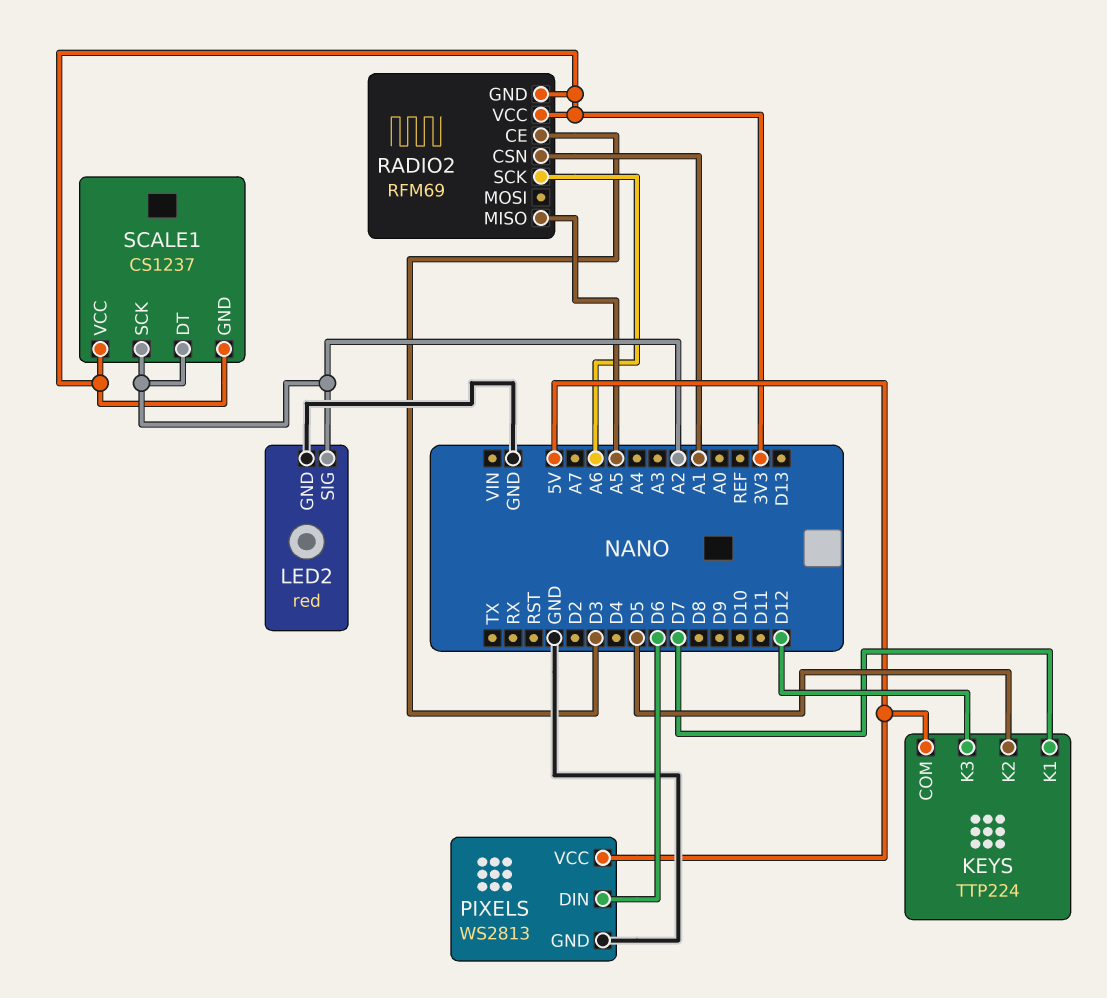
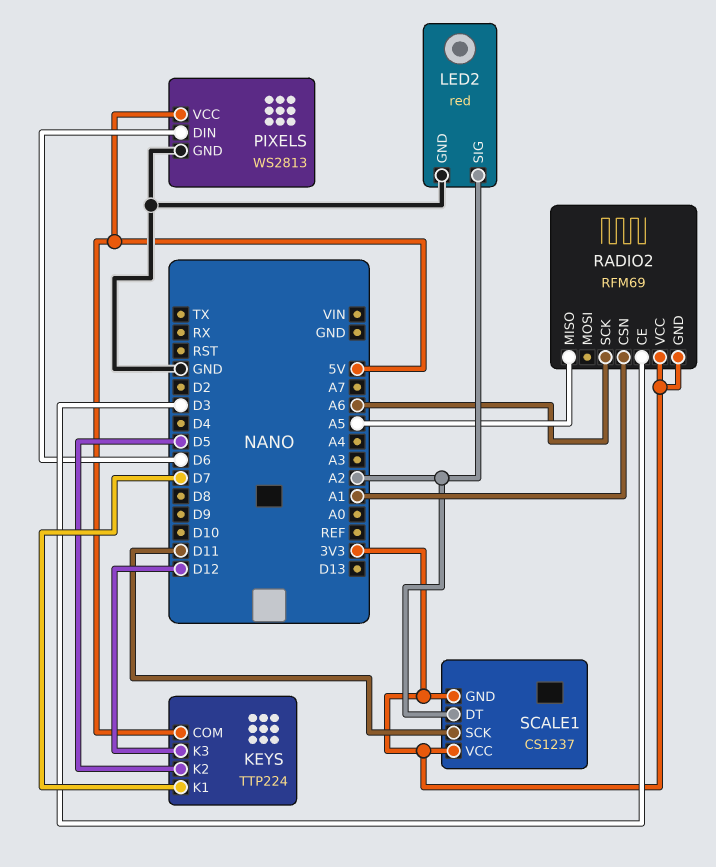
SCALE1 pin SCK: A2 -> D11

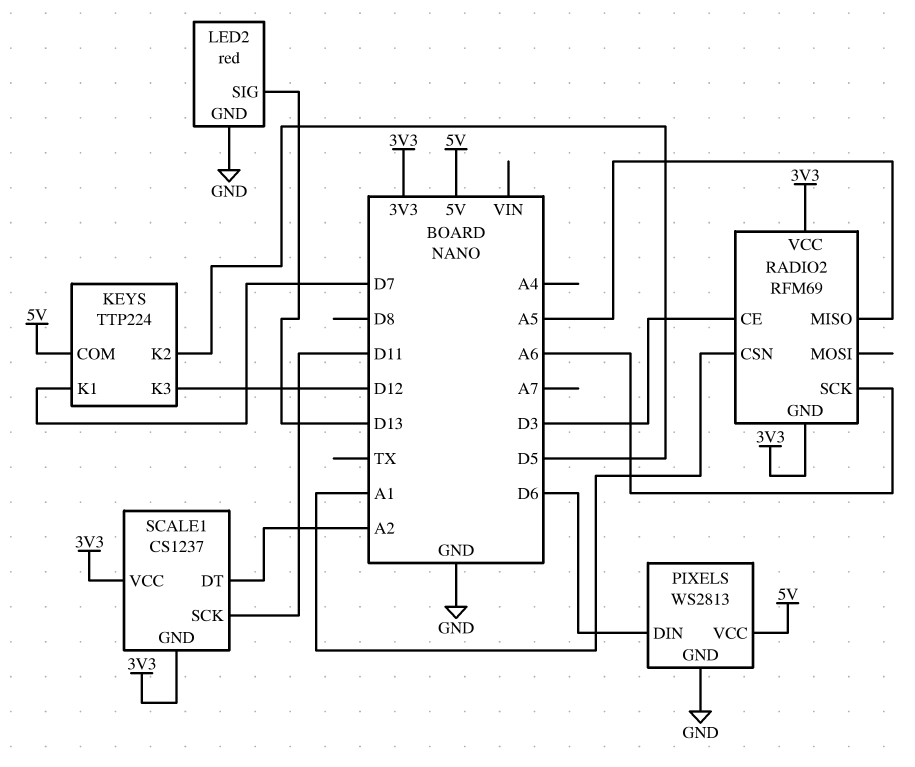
LED2 pin SIG: A2 -> D13

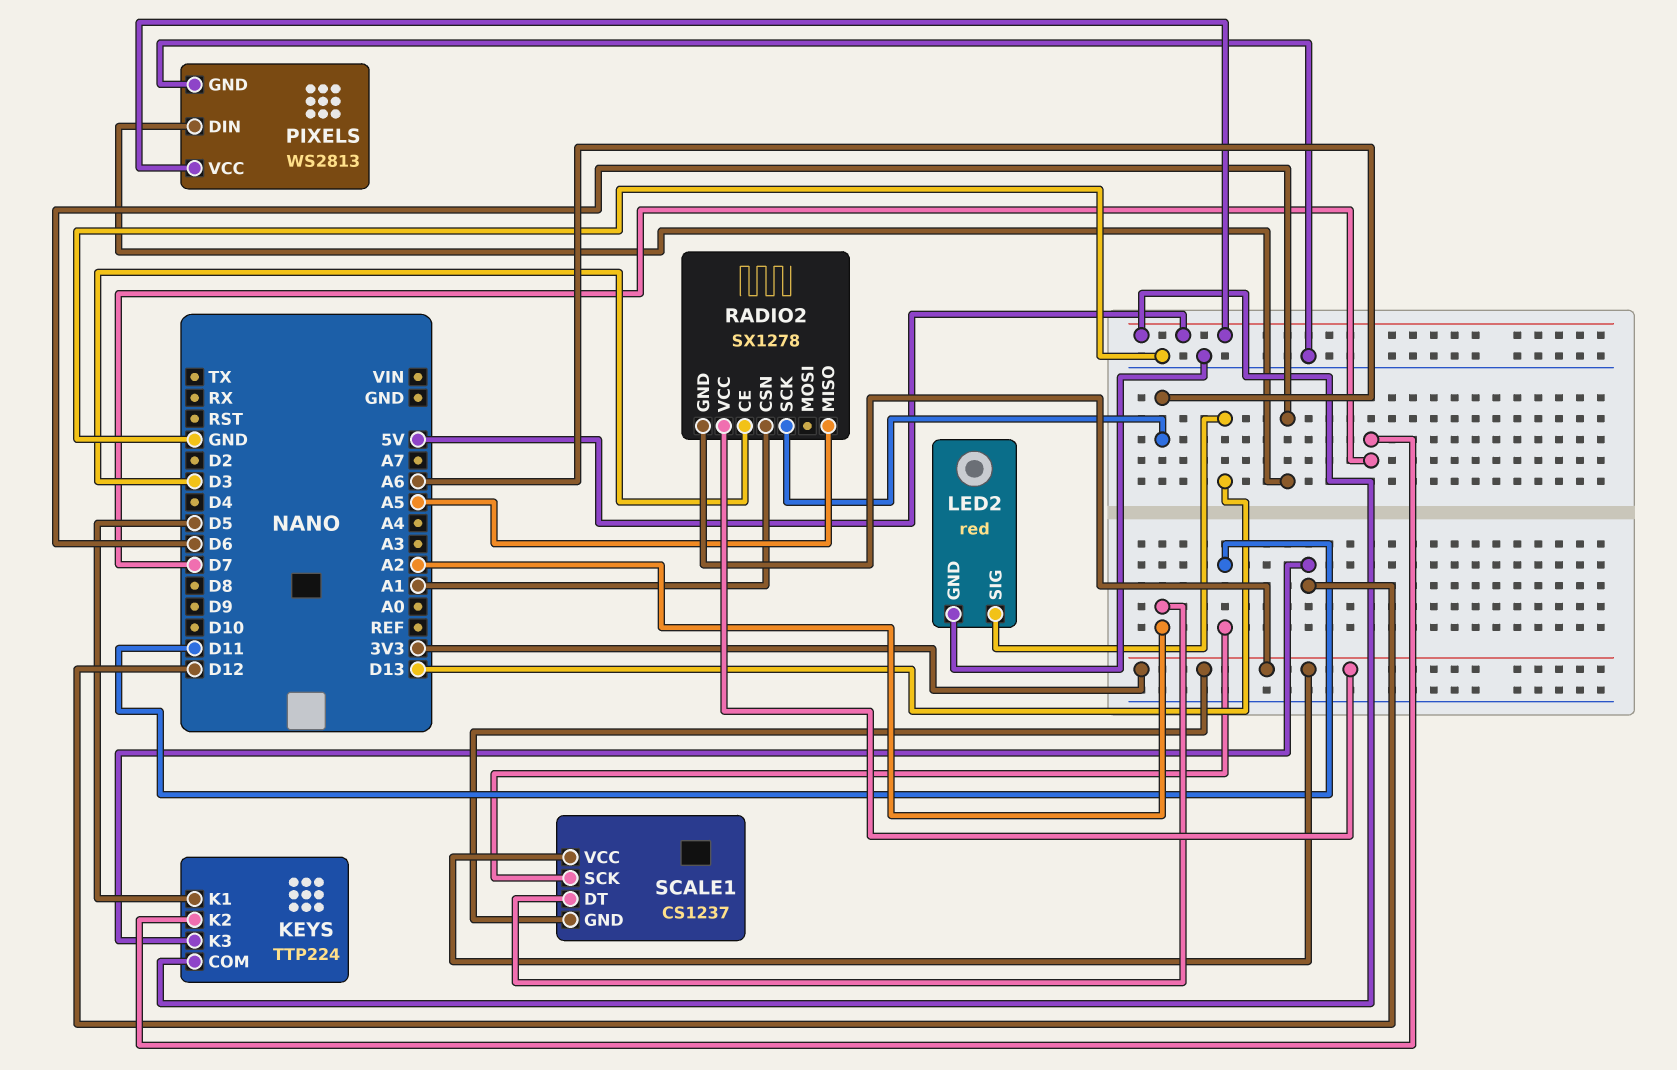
KEYS pin K1: D7 -> D5
KEYS pin K2: D5 -> D7
RADIO2: RFM69 -> SX1278

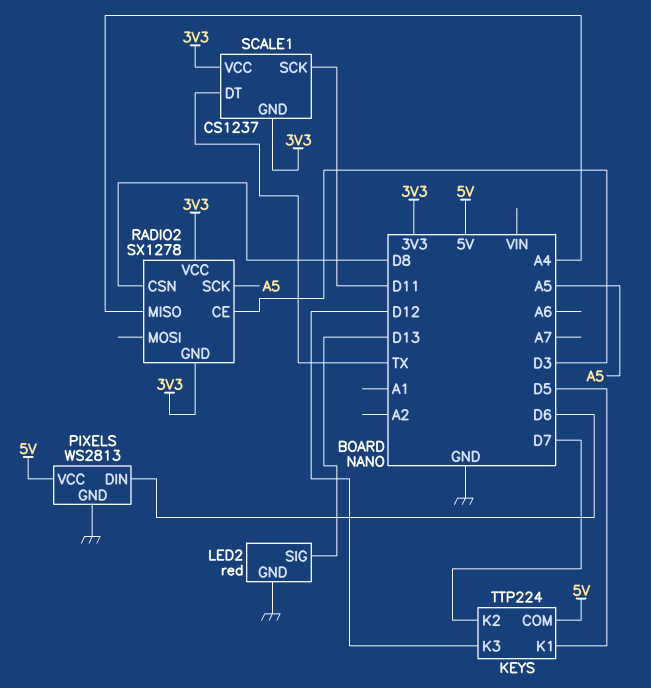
RADIO2 pin CSN: A1 -> D8
RADIO2 pin MISO: A5 -> A4
RADIO2 pin SCK: A6 -> A5
SCALE1 pin DT: A2 -> TX

